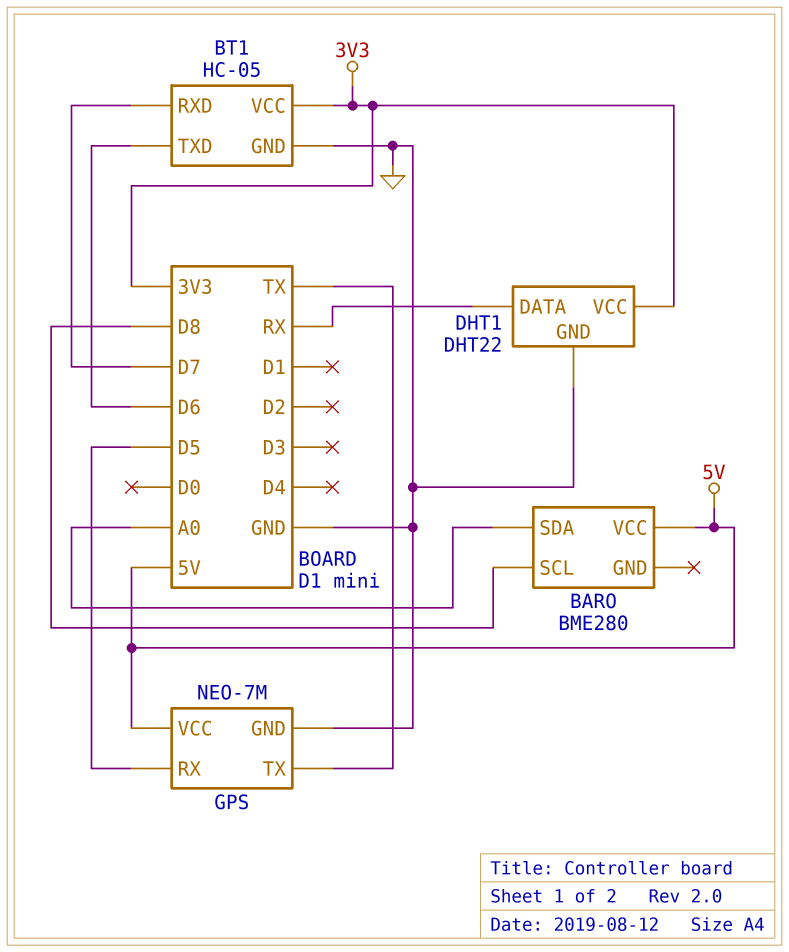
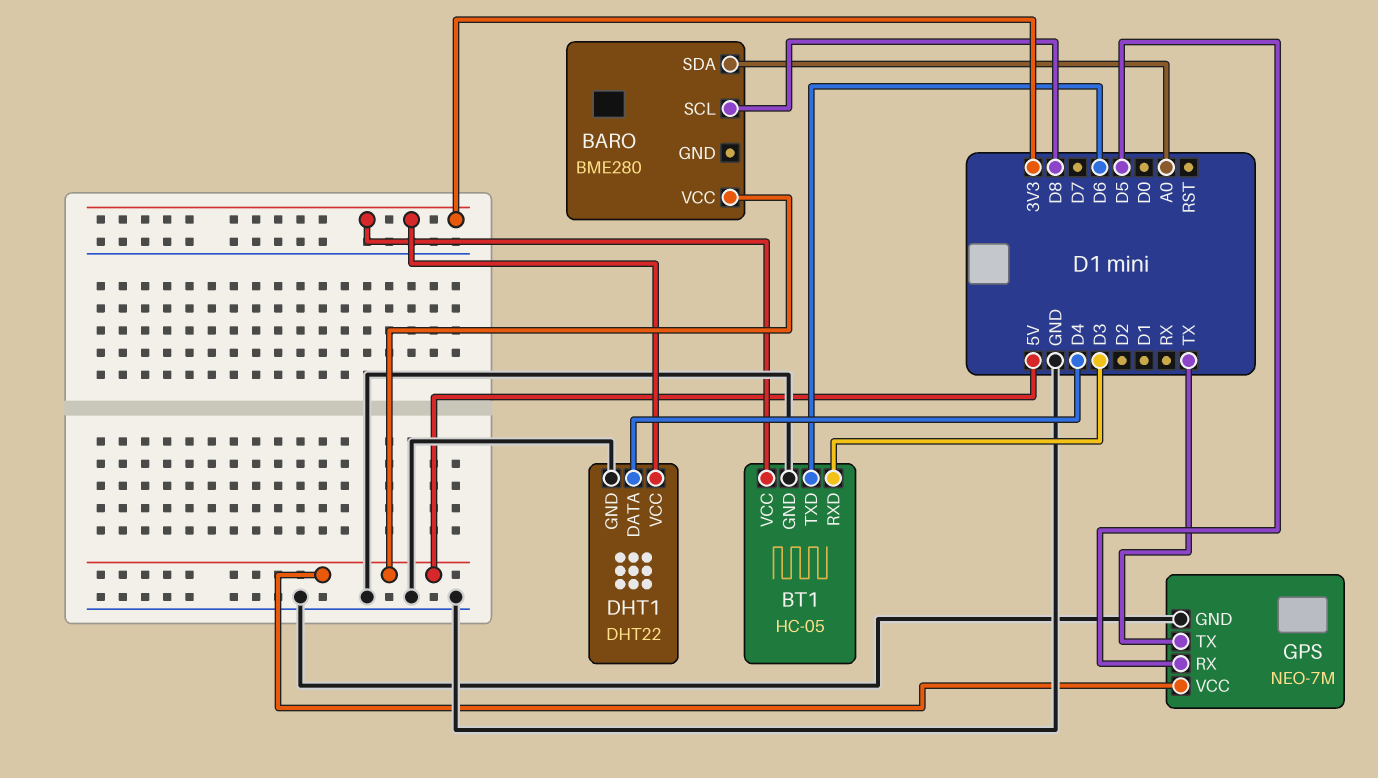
BT1 pin RXD: D7 -> D3
DHT1 pin DATA: RX -> D4

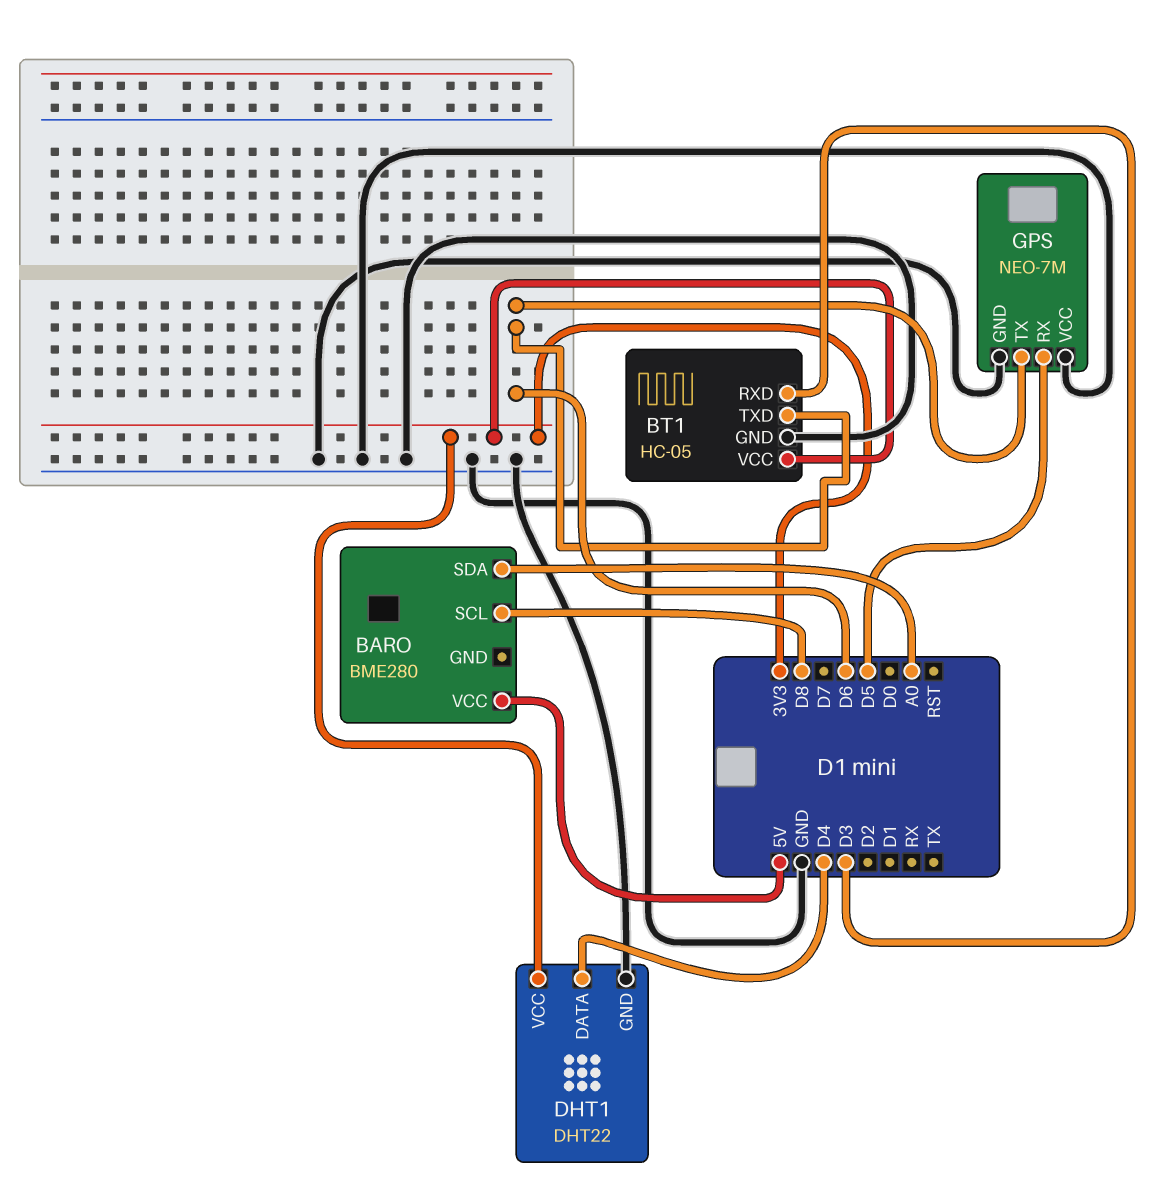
GPS pin TX: TX -> D6
GPS pin VCC: 5V -> GND

